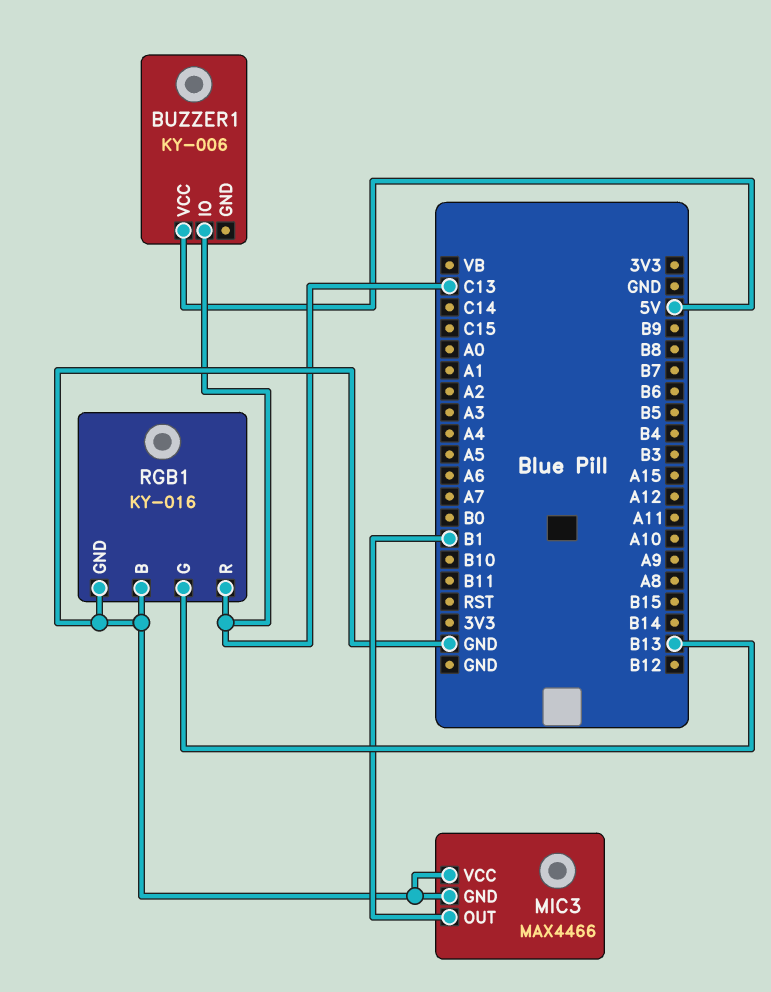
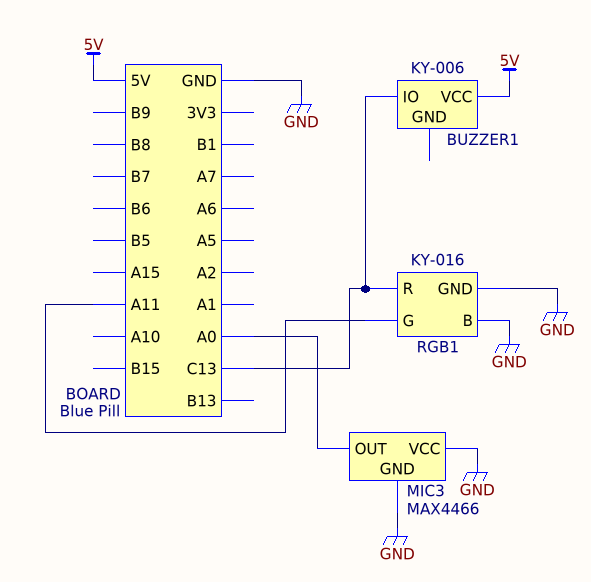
MIC3 pin OUT: B1 -> A0
RGB1 pin G: B13 -> A11

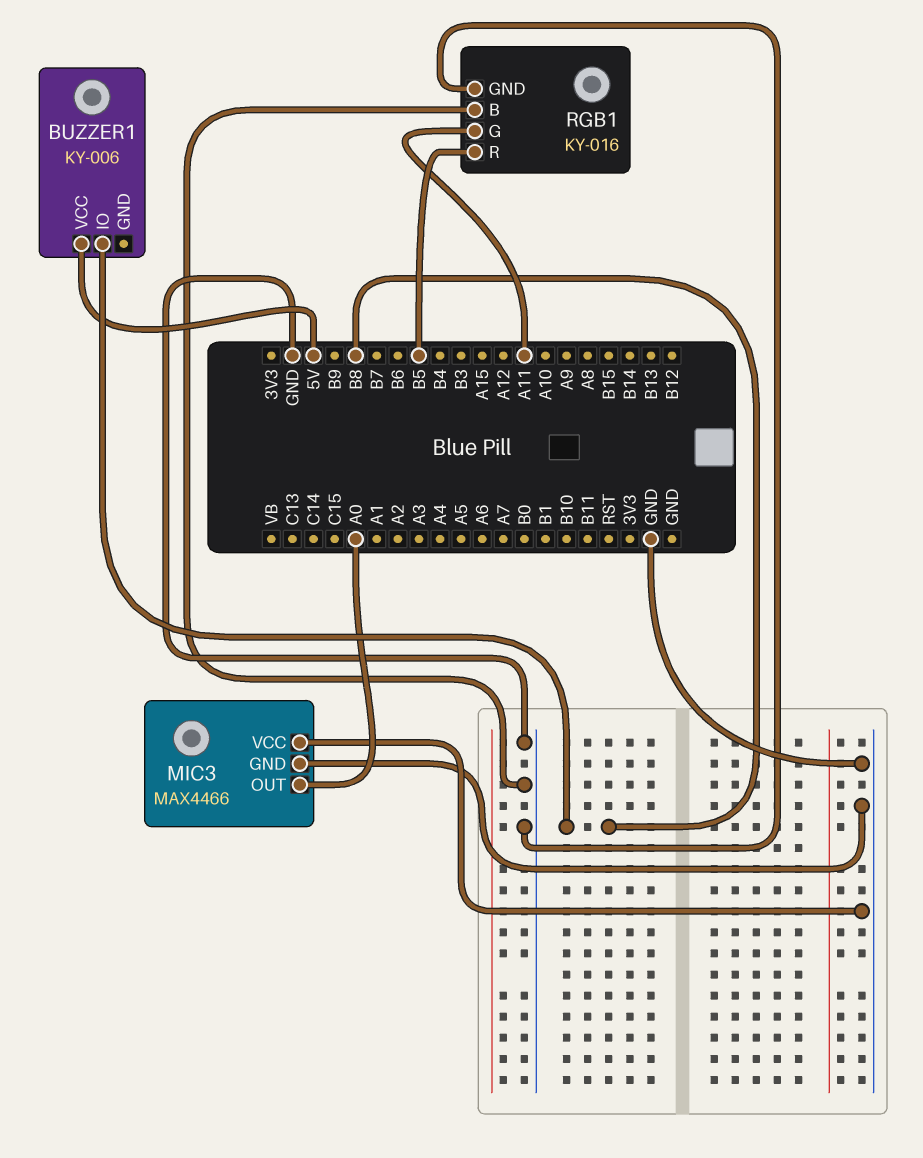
BUZZER1 pin IO: C13 -> B8
RGB1 pin R: C13 -> B5

